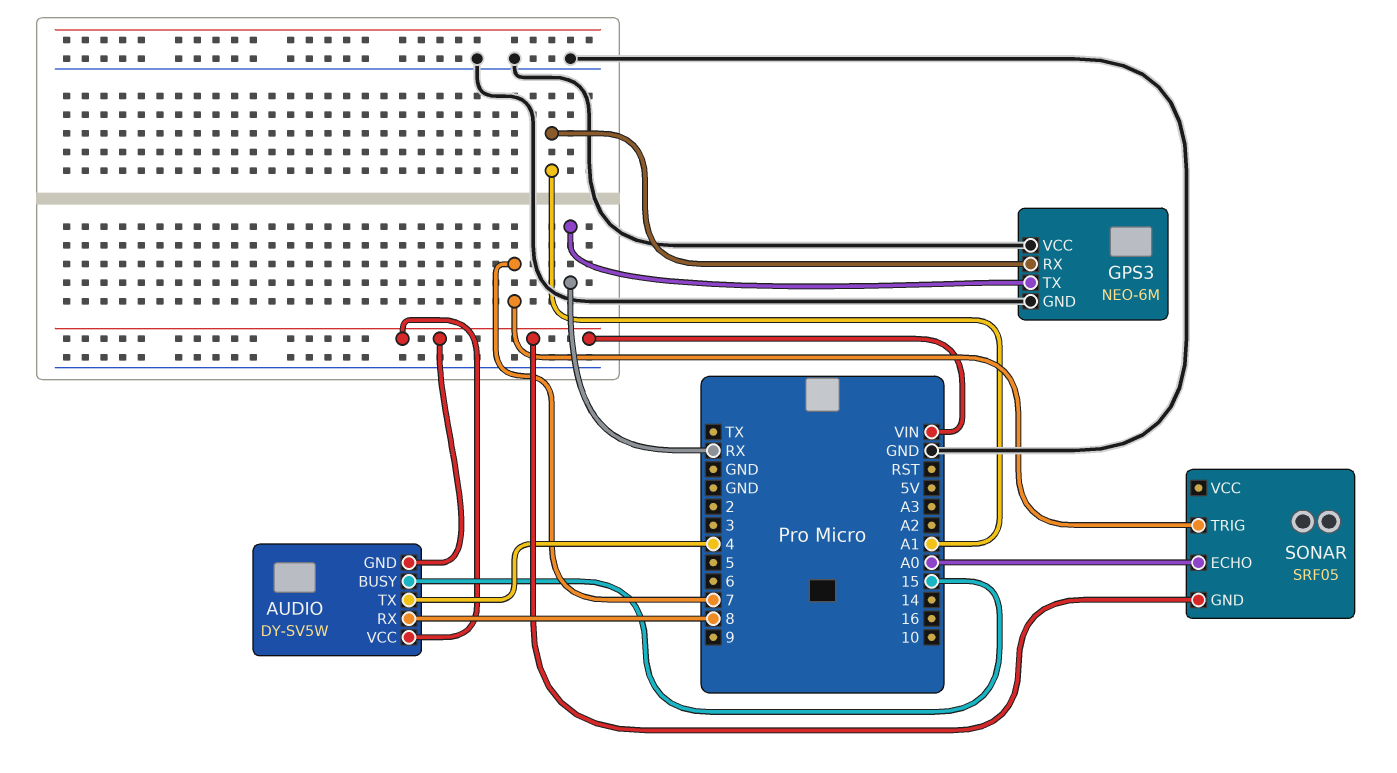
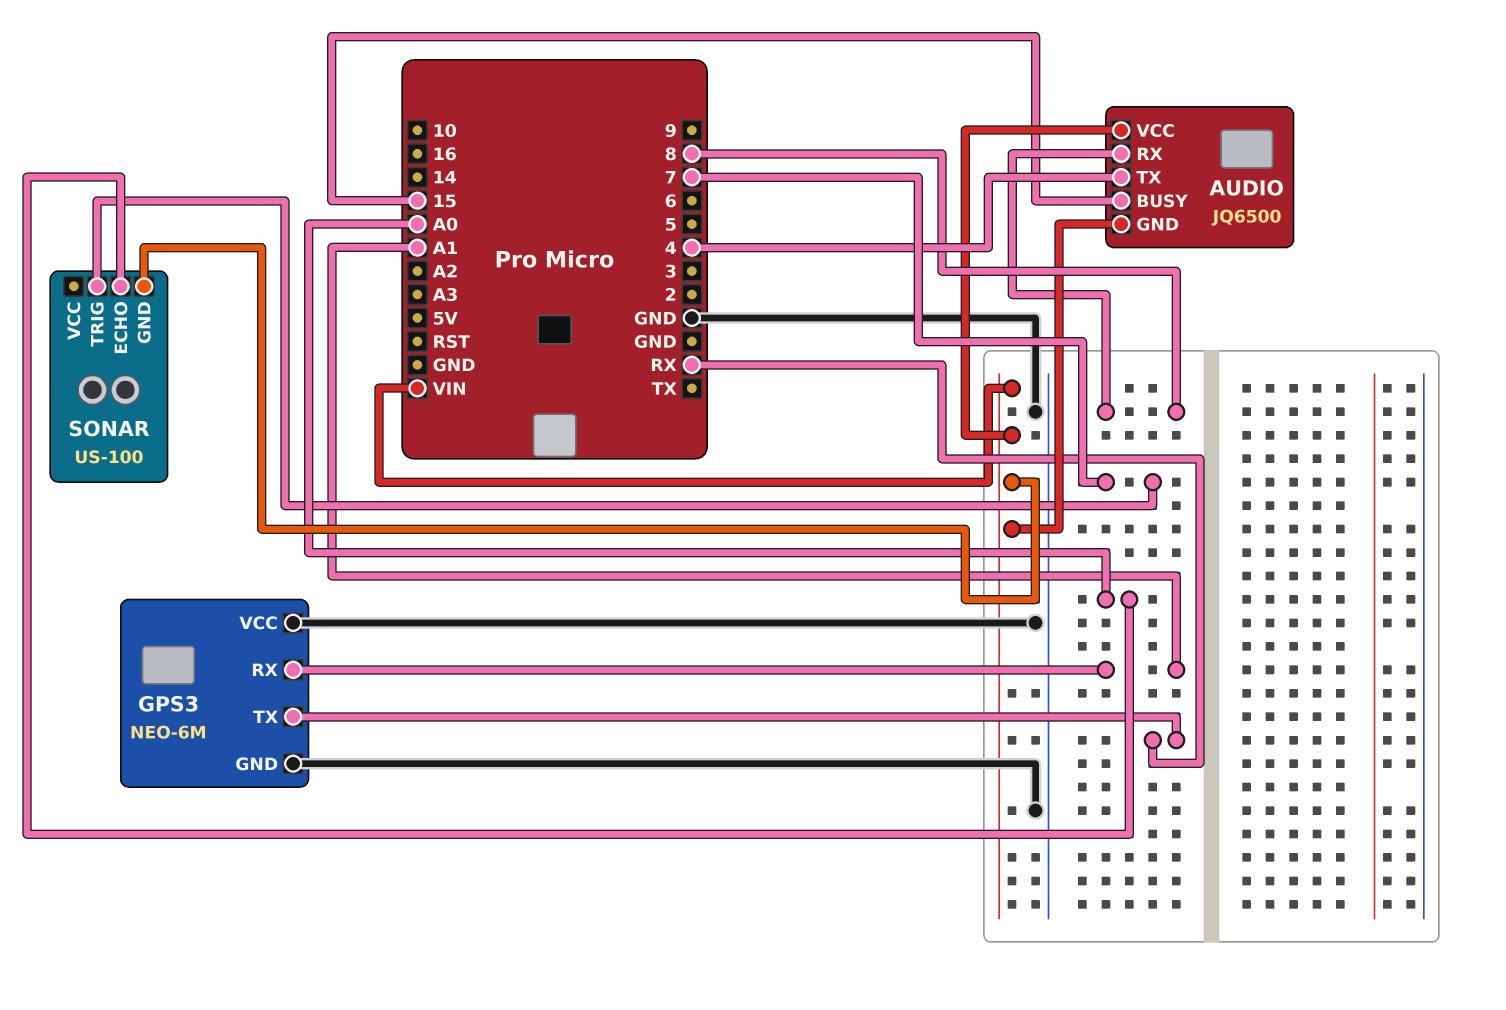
AUDIO: DY-SV5W -> JQ6500
SONAR: SRF05 -> US-100

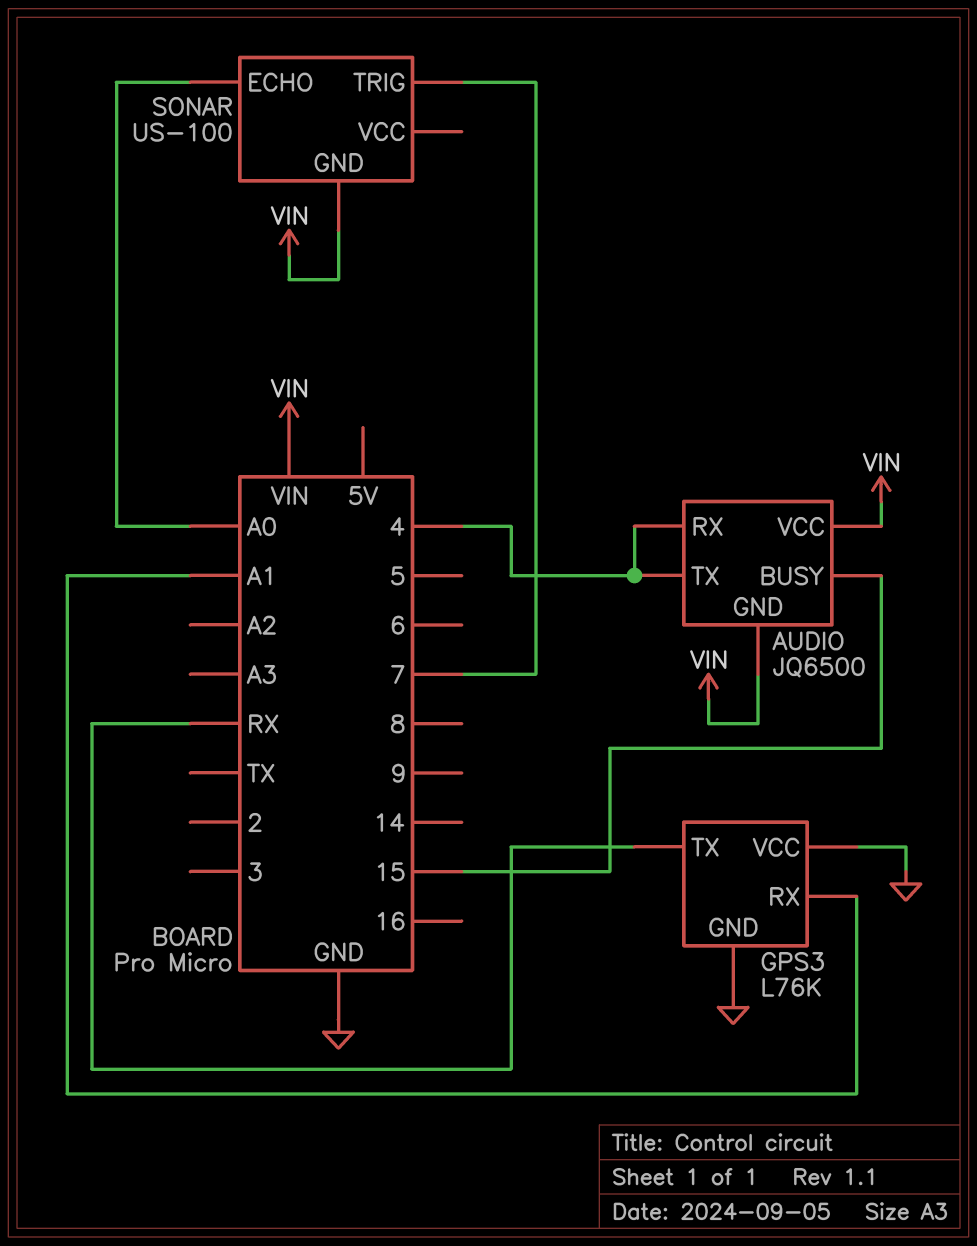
AUDIO pin RX: 8 -> 4
GPS3: NEO-6M -> L76K

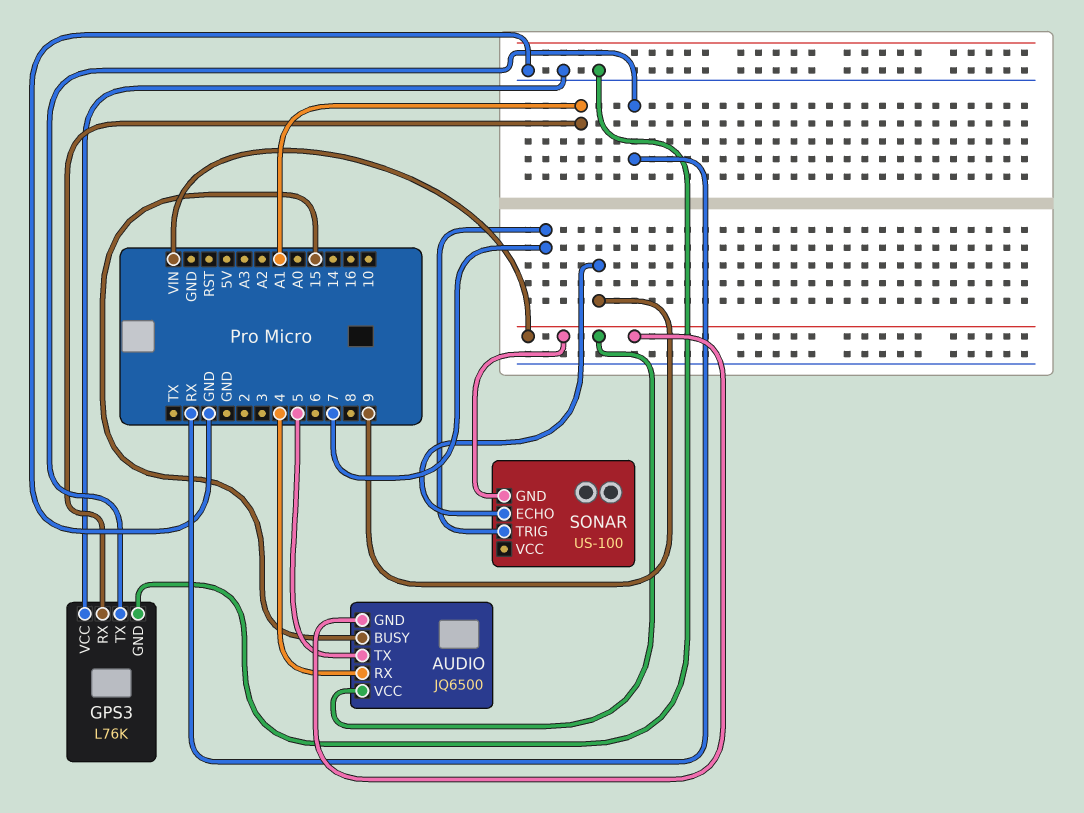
AUDIO pin TX: 4 -> 5
SONAR pin ECHO: A0 -> 9

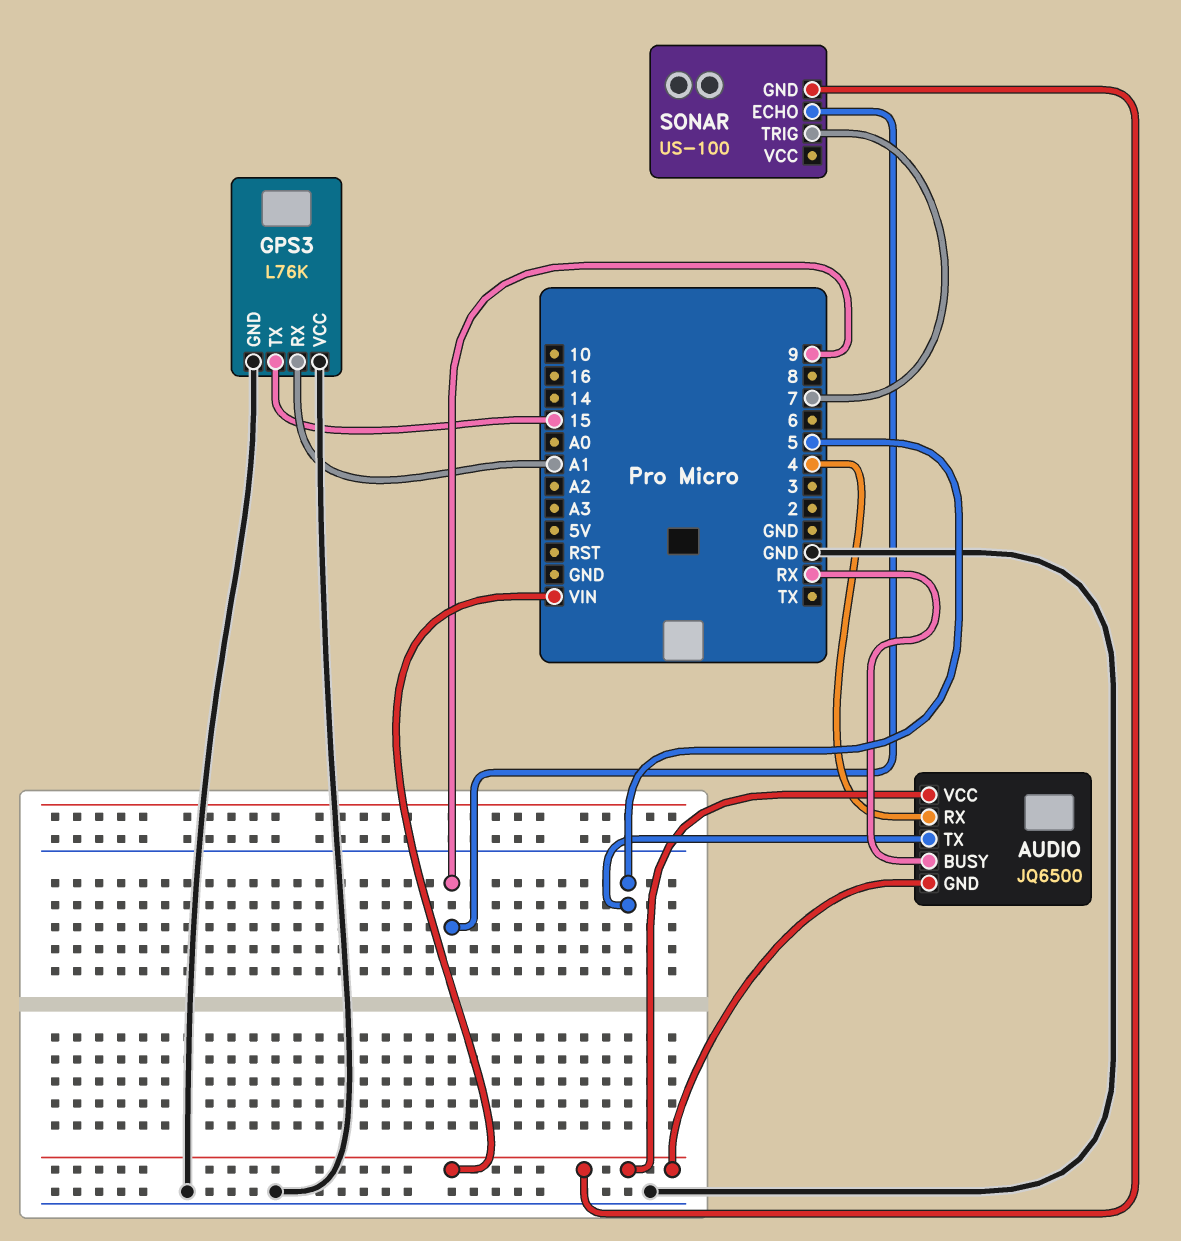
AUDIO pin BUSY: 15 -> RX
GPS3 pin TX: RX -> 15

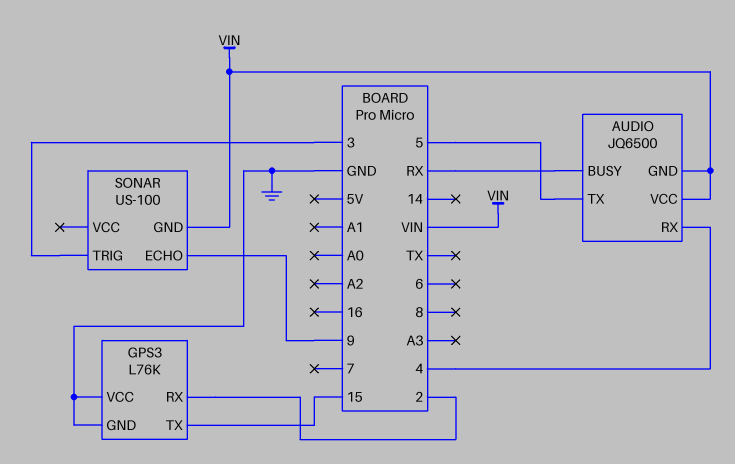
GPS3 pin RX: A1 -> 2
SONAR pin TRIG: 7 -> 3

